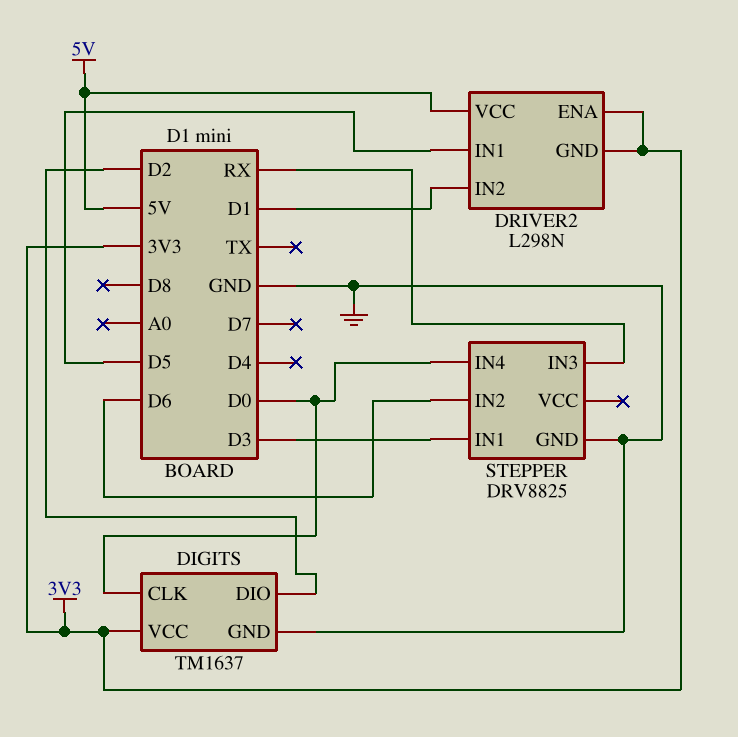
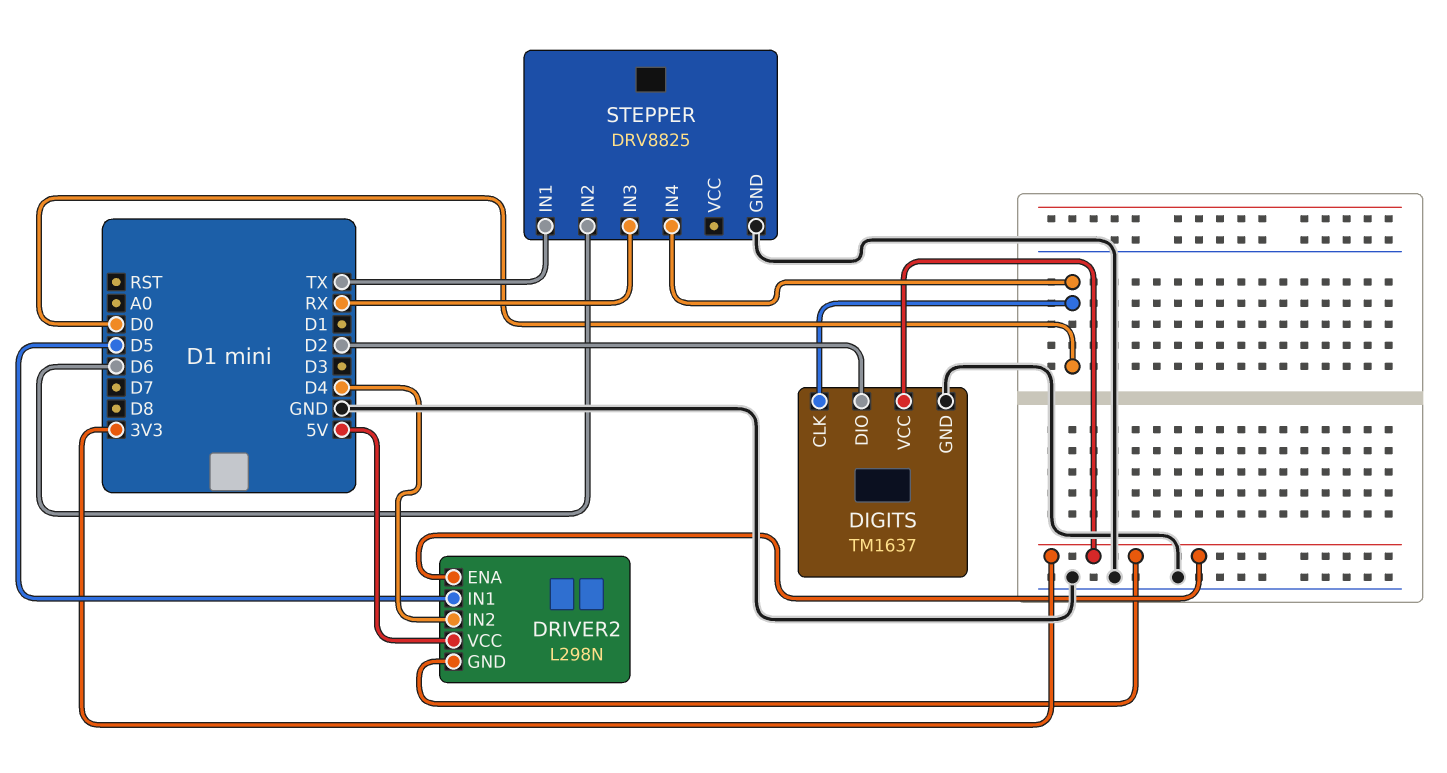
DRIVER2 pin IN2: D1 -> D4
STEPPER pin IN1: D3 -> TX

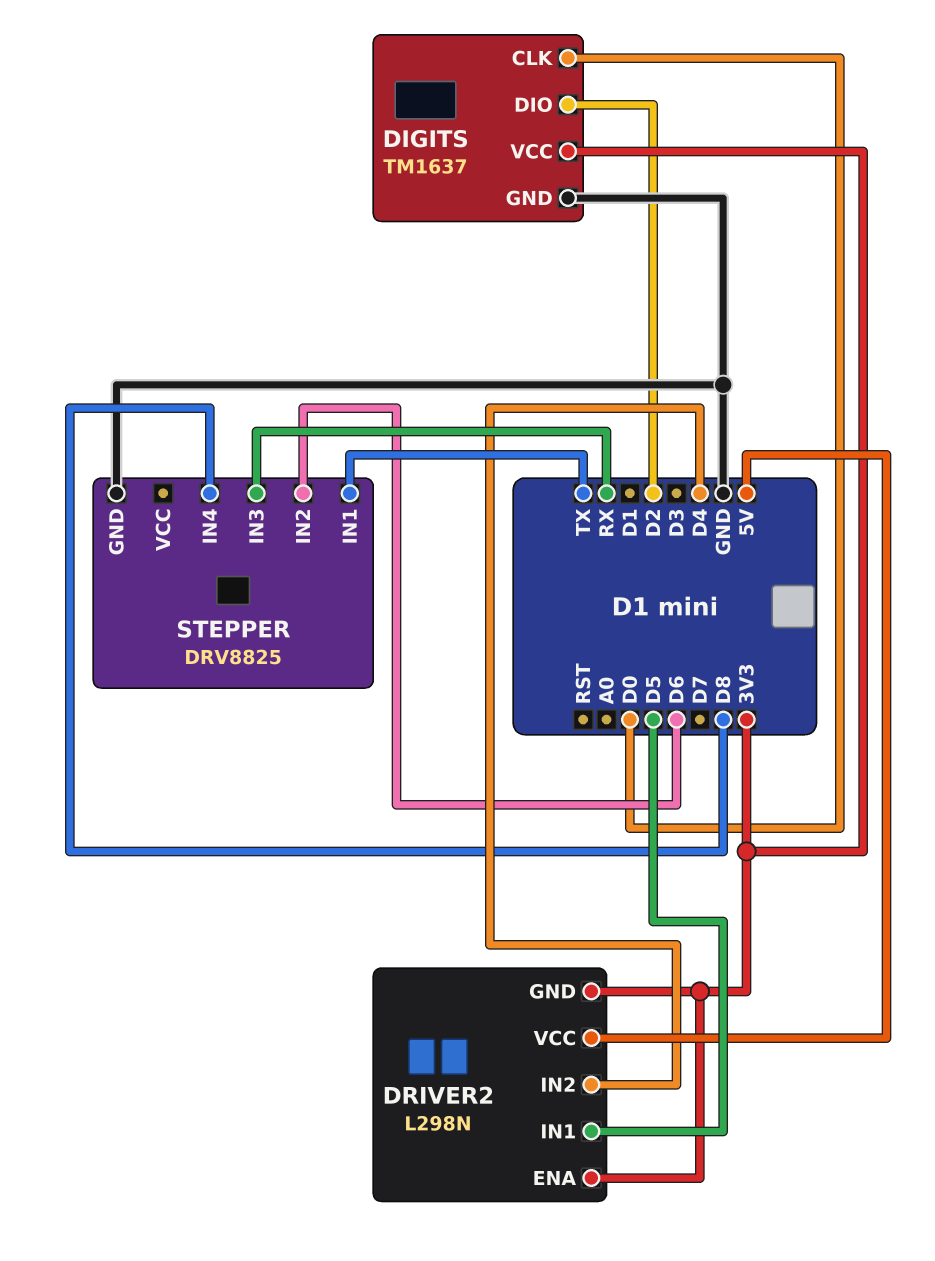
STEPPER pin IN4: D0 -> D8

